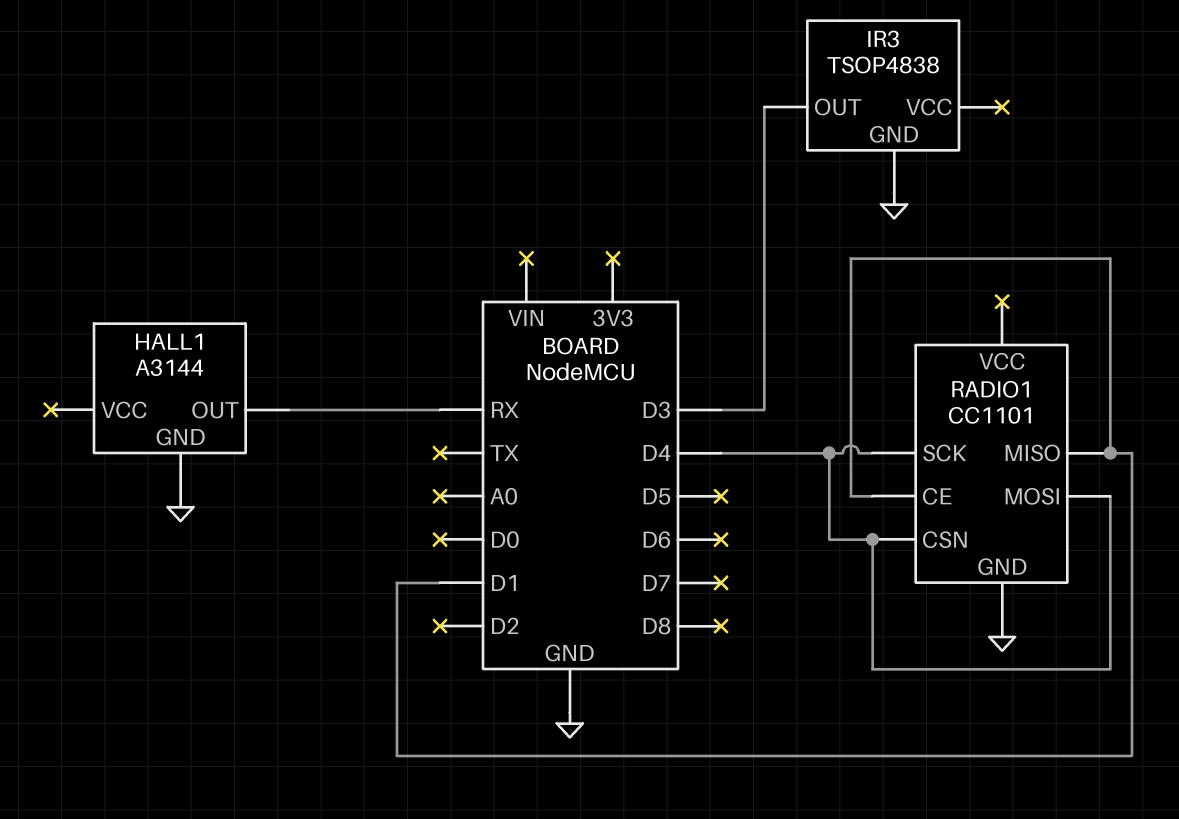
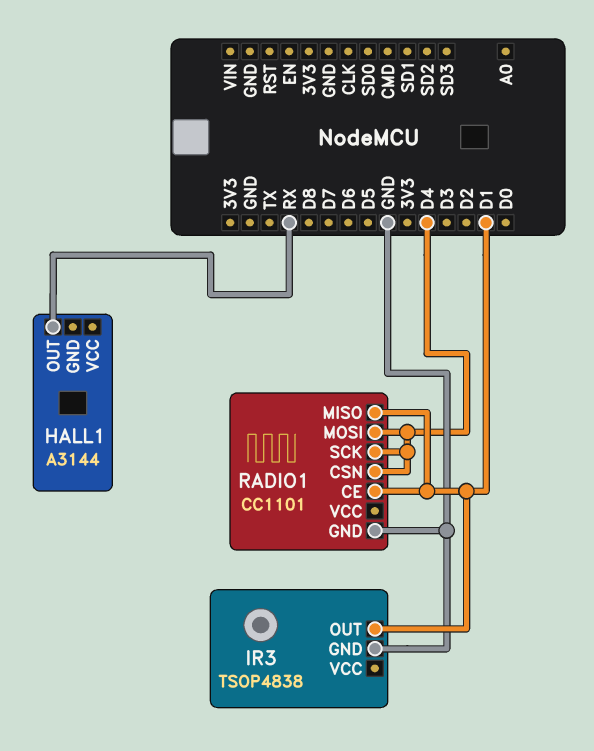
HALL1 pin GND: GND -> none
IR3 pin OUT: D3 -> D1

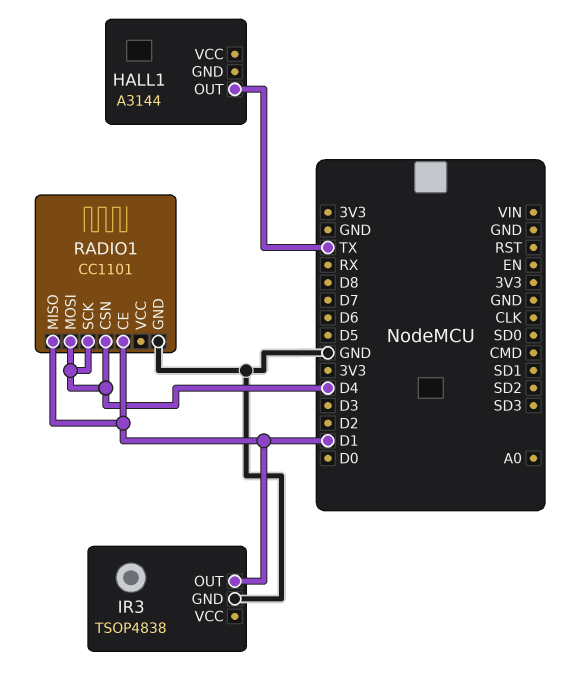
HALL1 pin OUT: RX -> TX

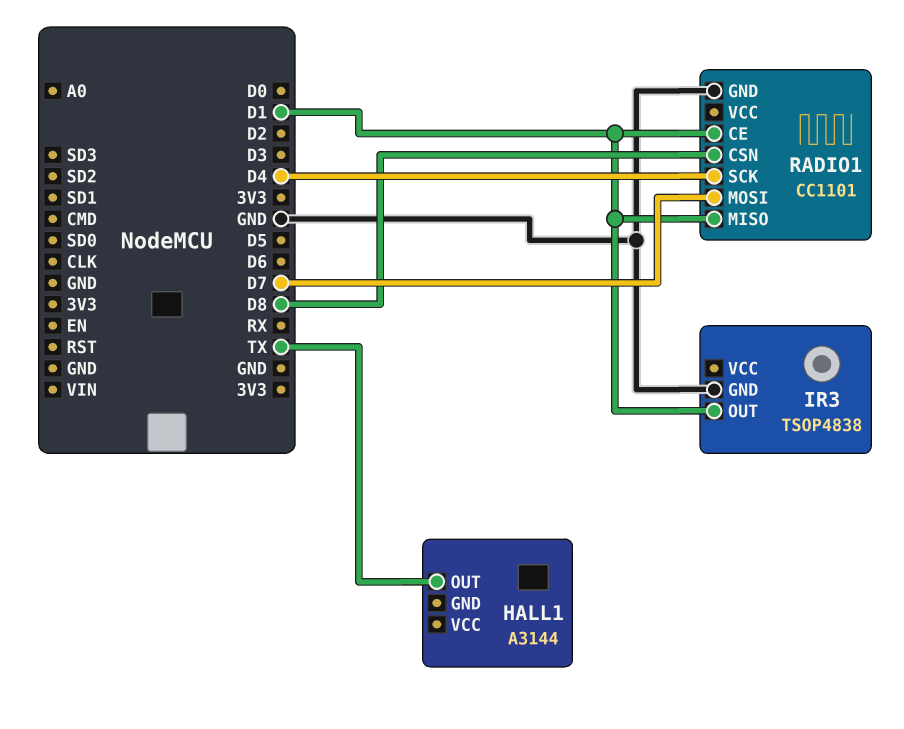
RADIO1 pin CSN: D4 -> D8
RADIO1 pin MOSI: D4 -> D7

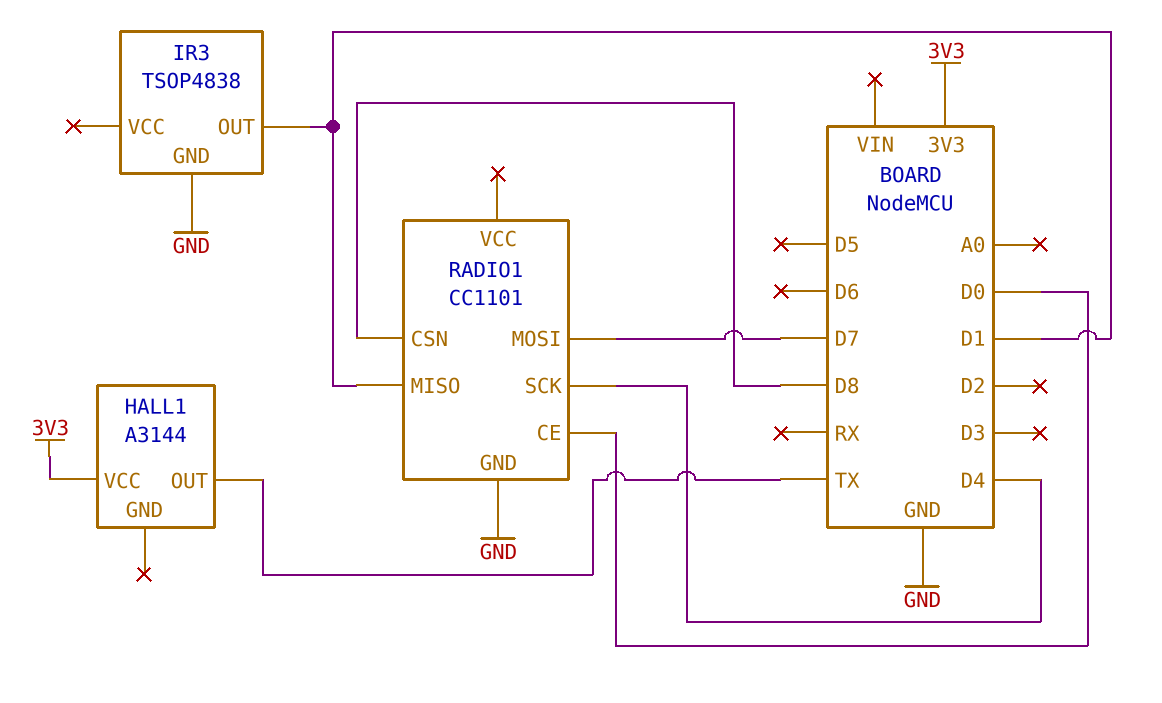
HALL1 pin VCC: none -> 3V3
RADIO1 pin CE: D1 -> D0

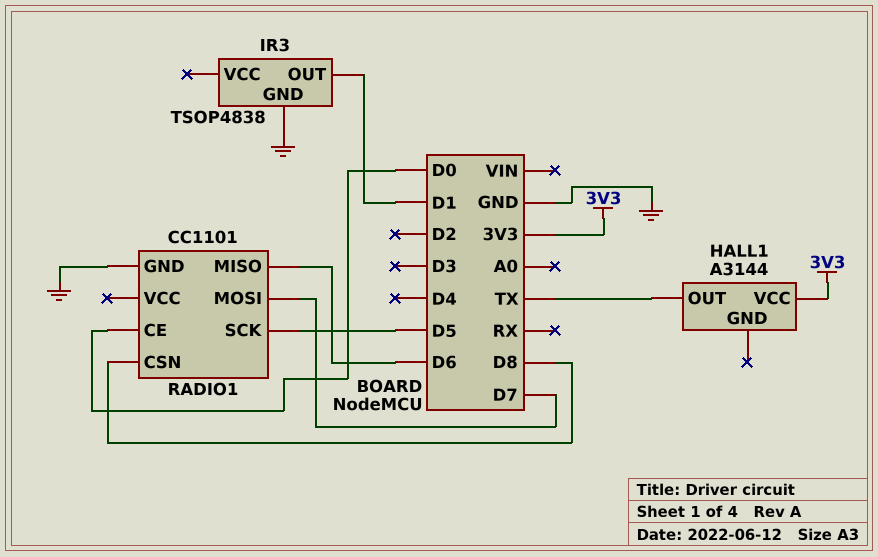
RADIO1 pin MISO: D1 -> D6
RADIO1 pin SCK: D4 -> D5

